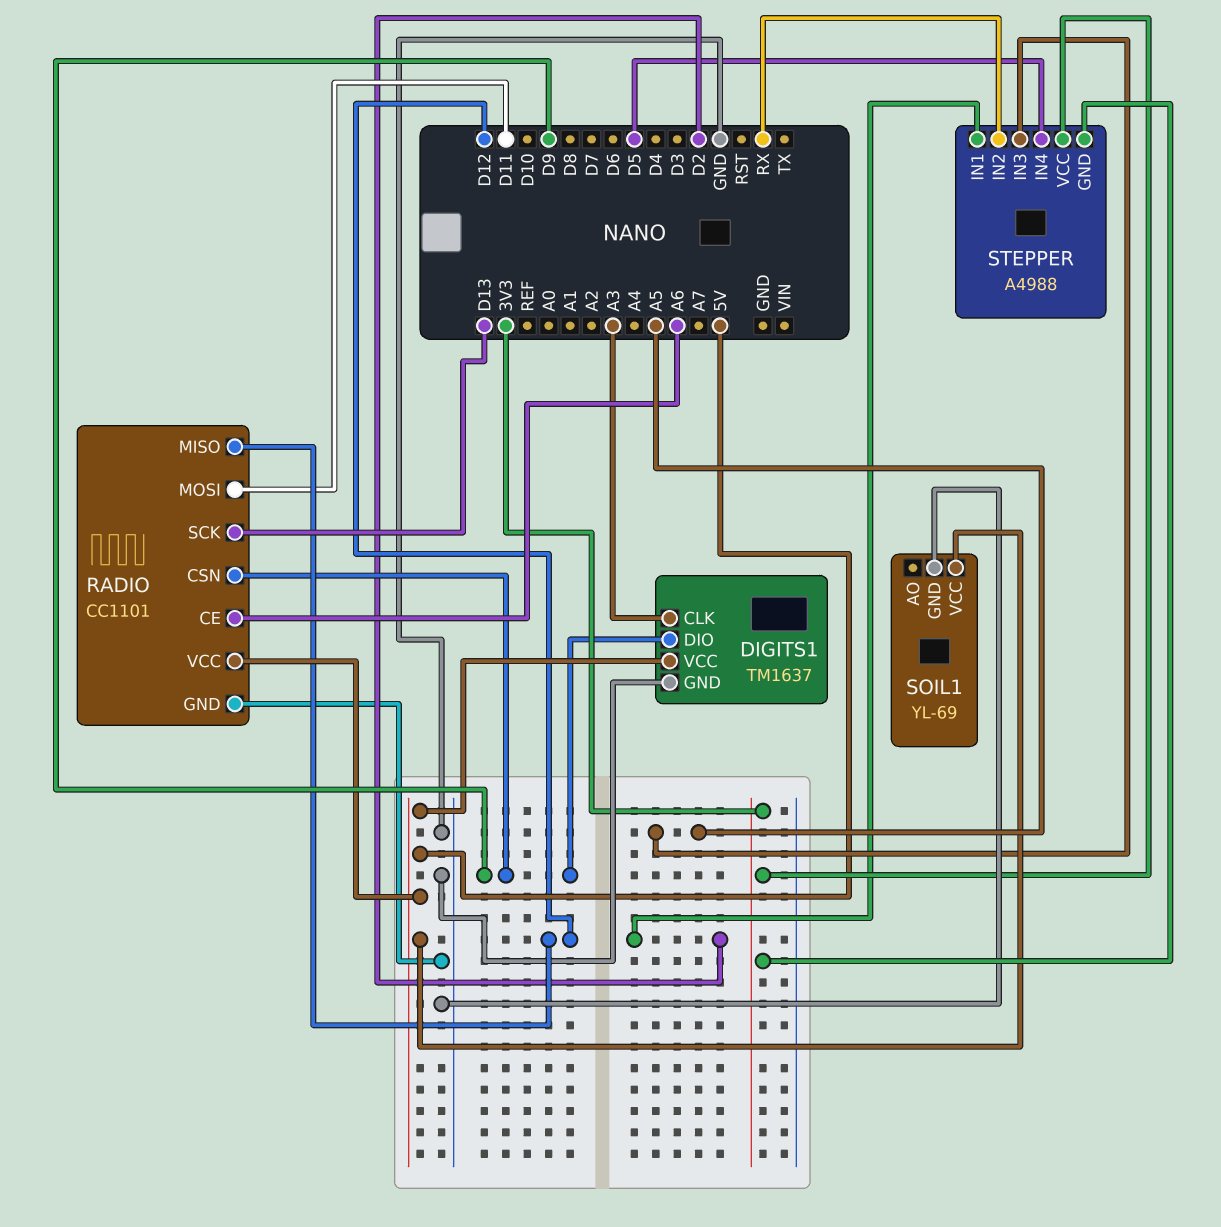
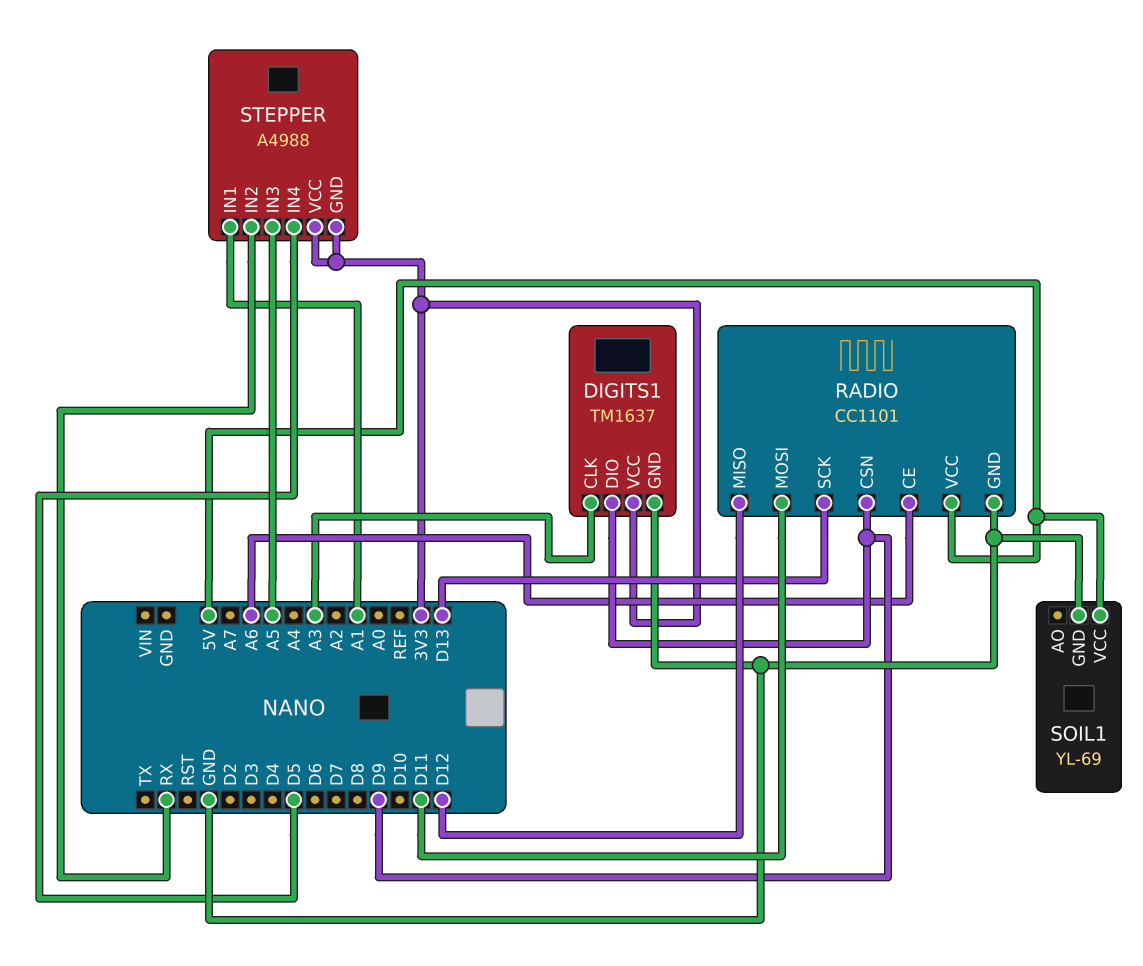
DIGITS1 pin VCC: 5V -> 3V3
STEPPER pin IN1: D2 -> A1

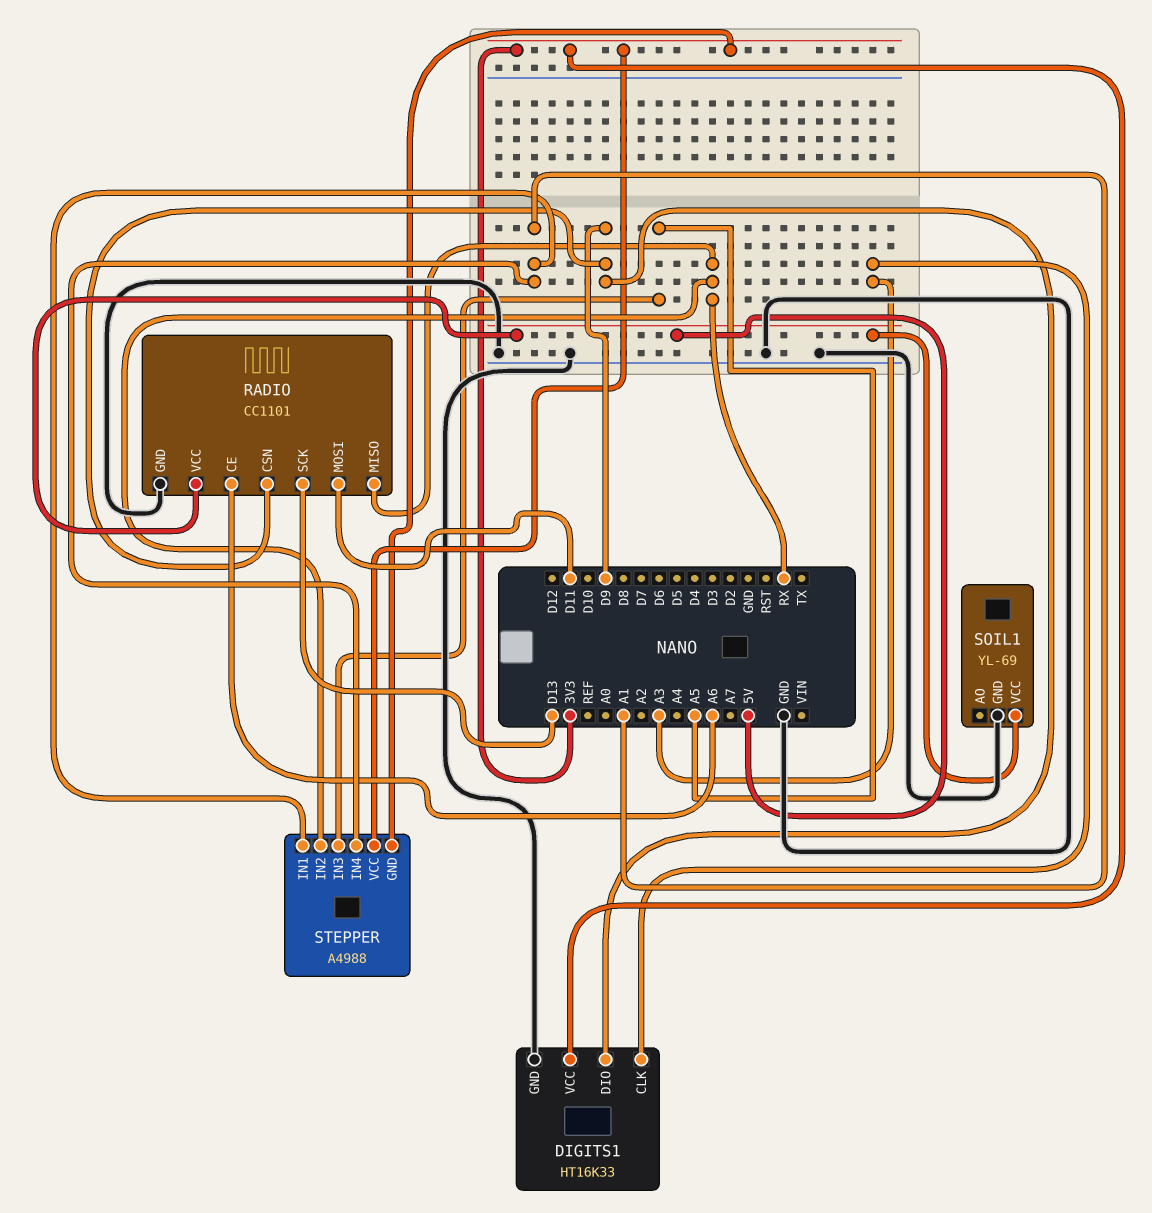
DIGITS1: TM1637 -> HT16K33
RADIO pin MISO: D12 -> RX
STEPPER pin IN4: D5 -> A1

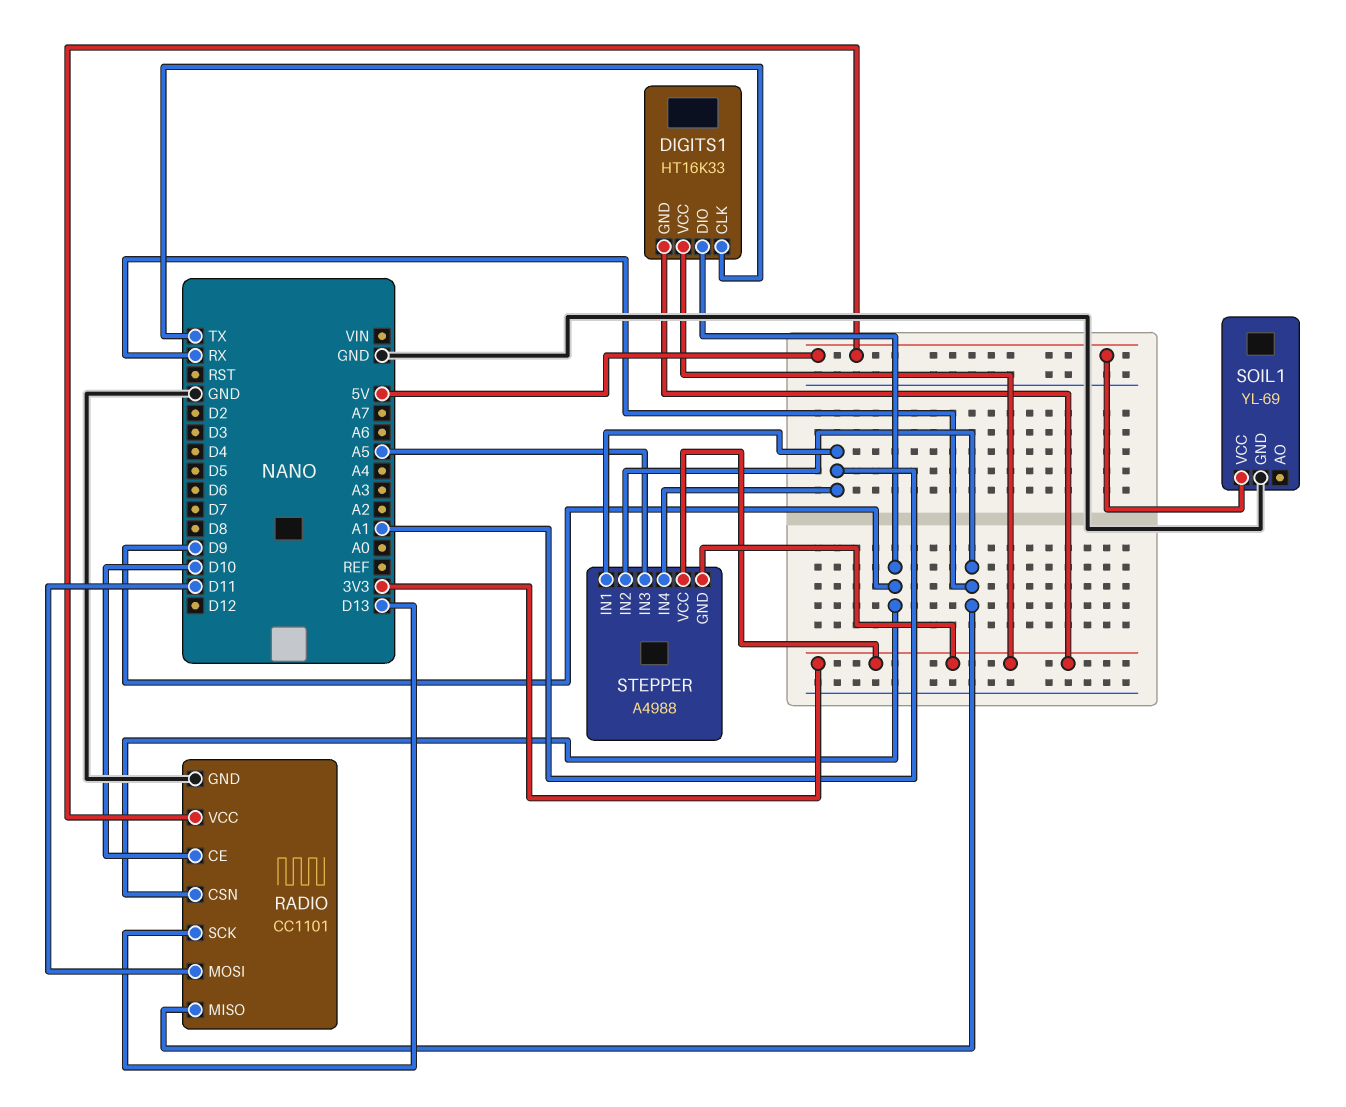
DIGITS1 pin CLK: A3 -> TX
DIGITS1 pin GND: GND -> 3V3
RADIO pin CE: A6 -> D10

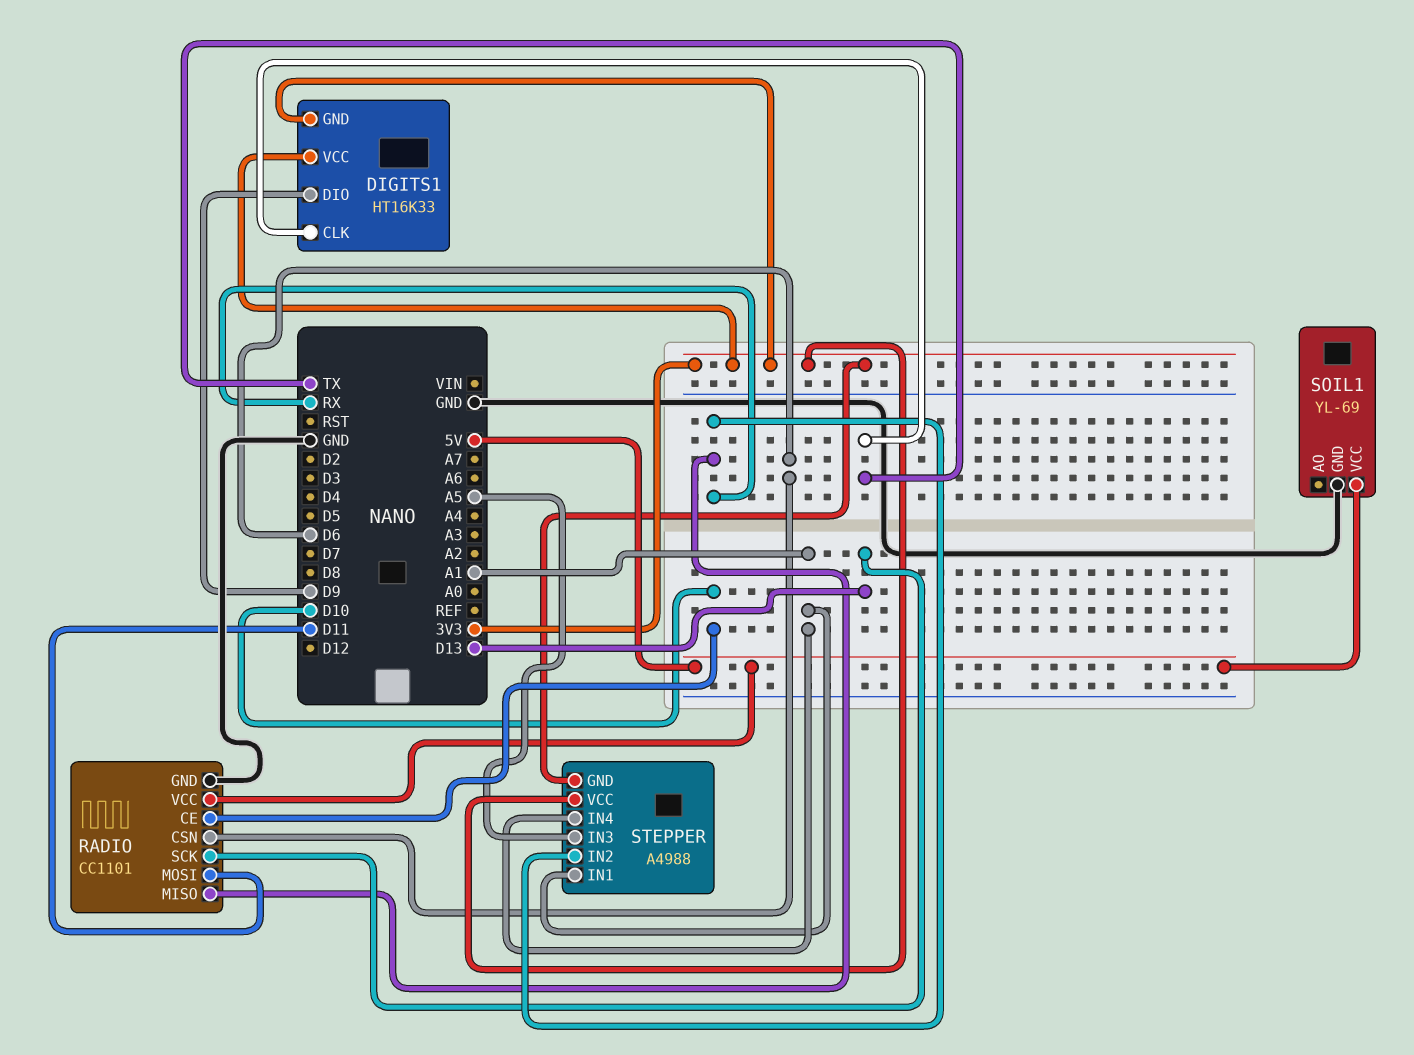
RADIO pin CSN: D9 -> D6

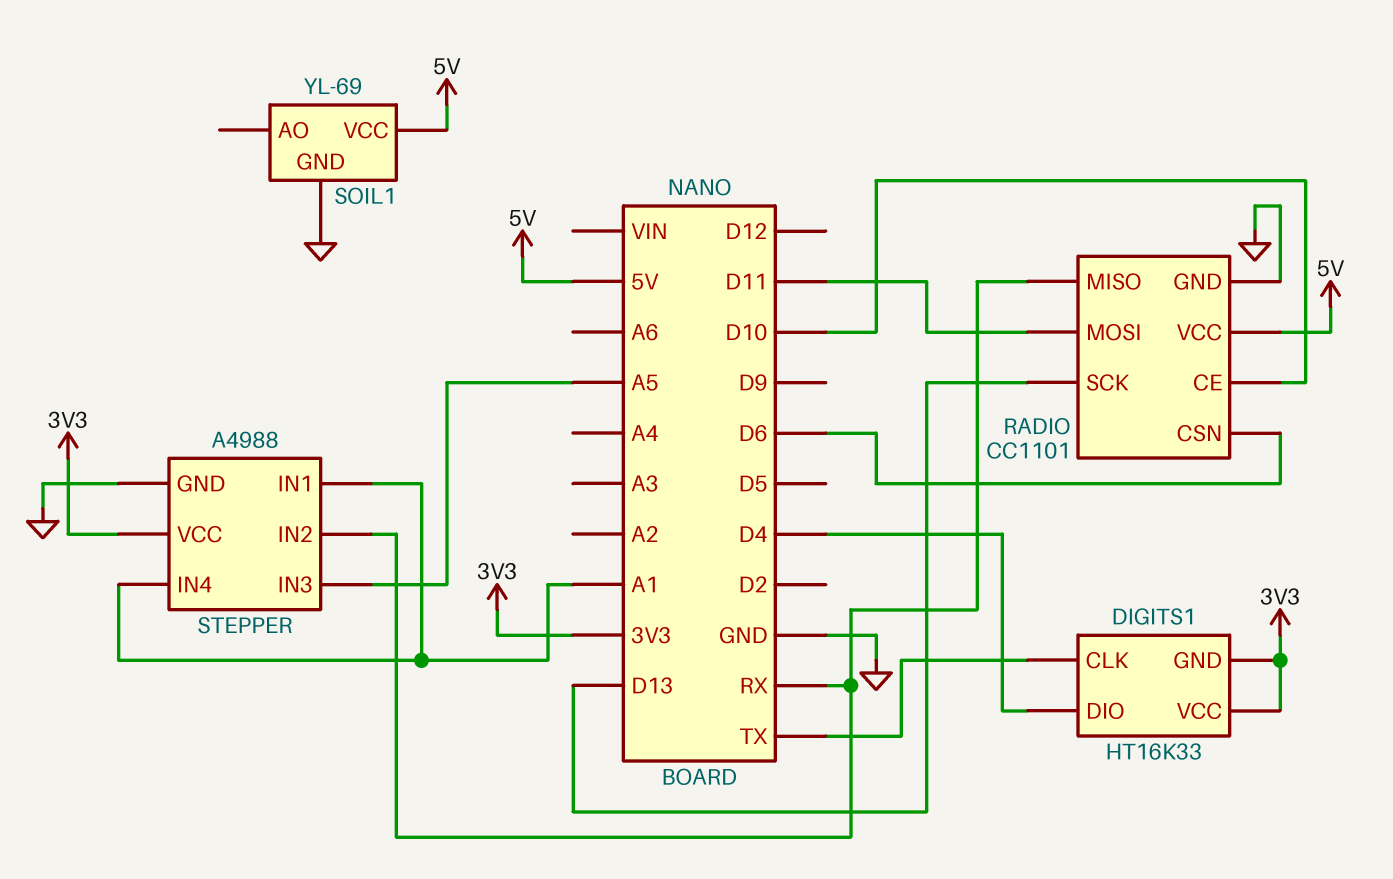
DIGITS1 pin DIO: D9 -> D4
STEPPER pin GND: 3V3 -> GND

